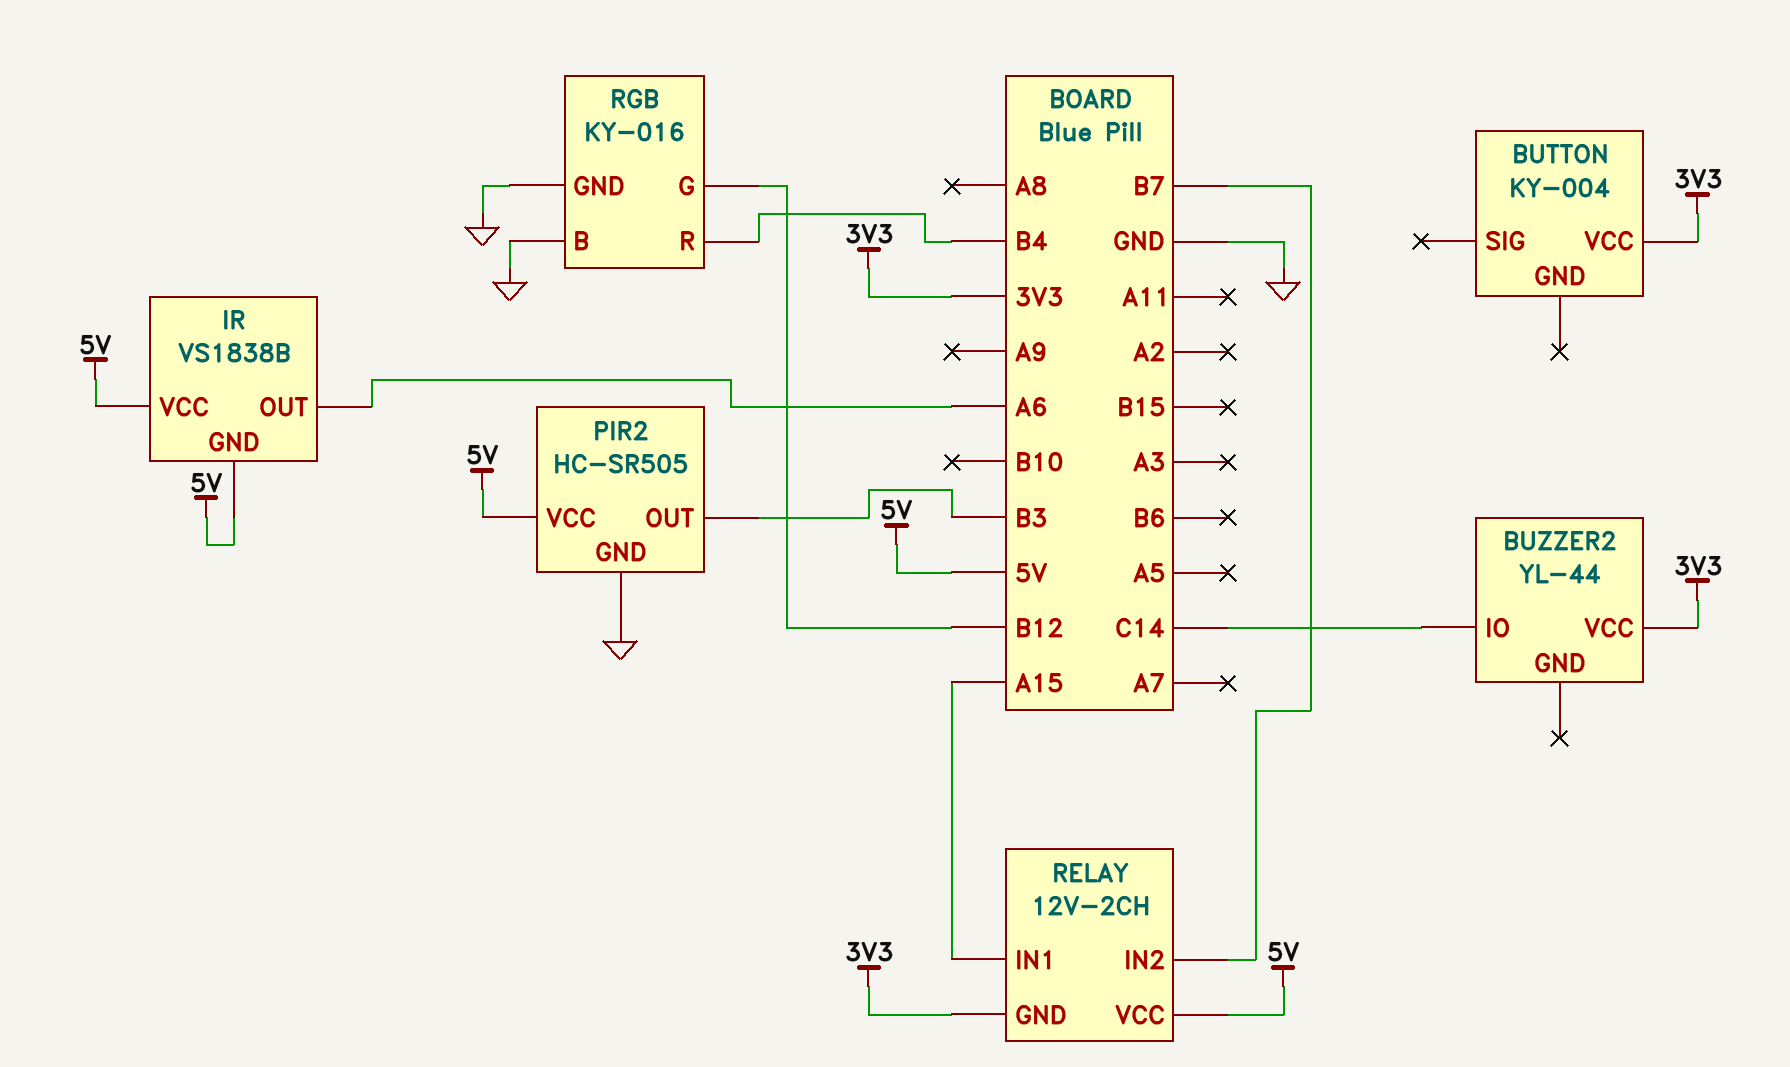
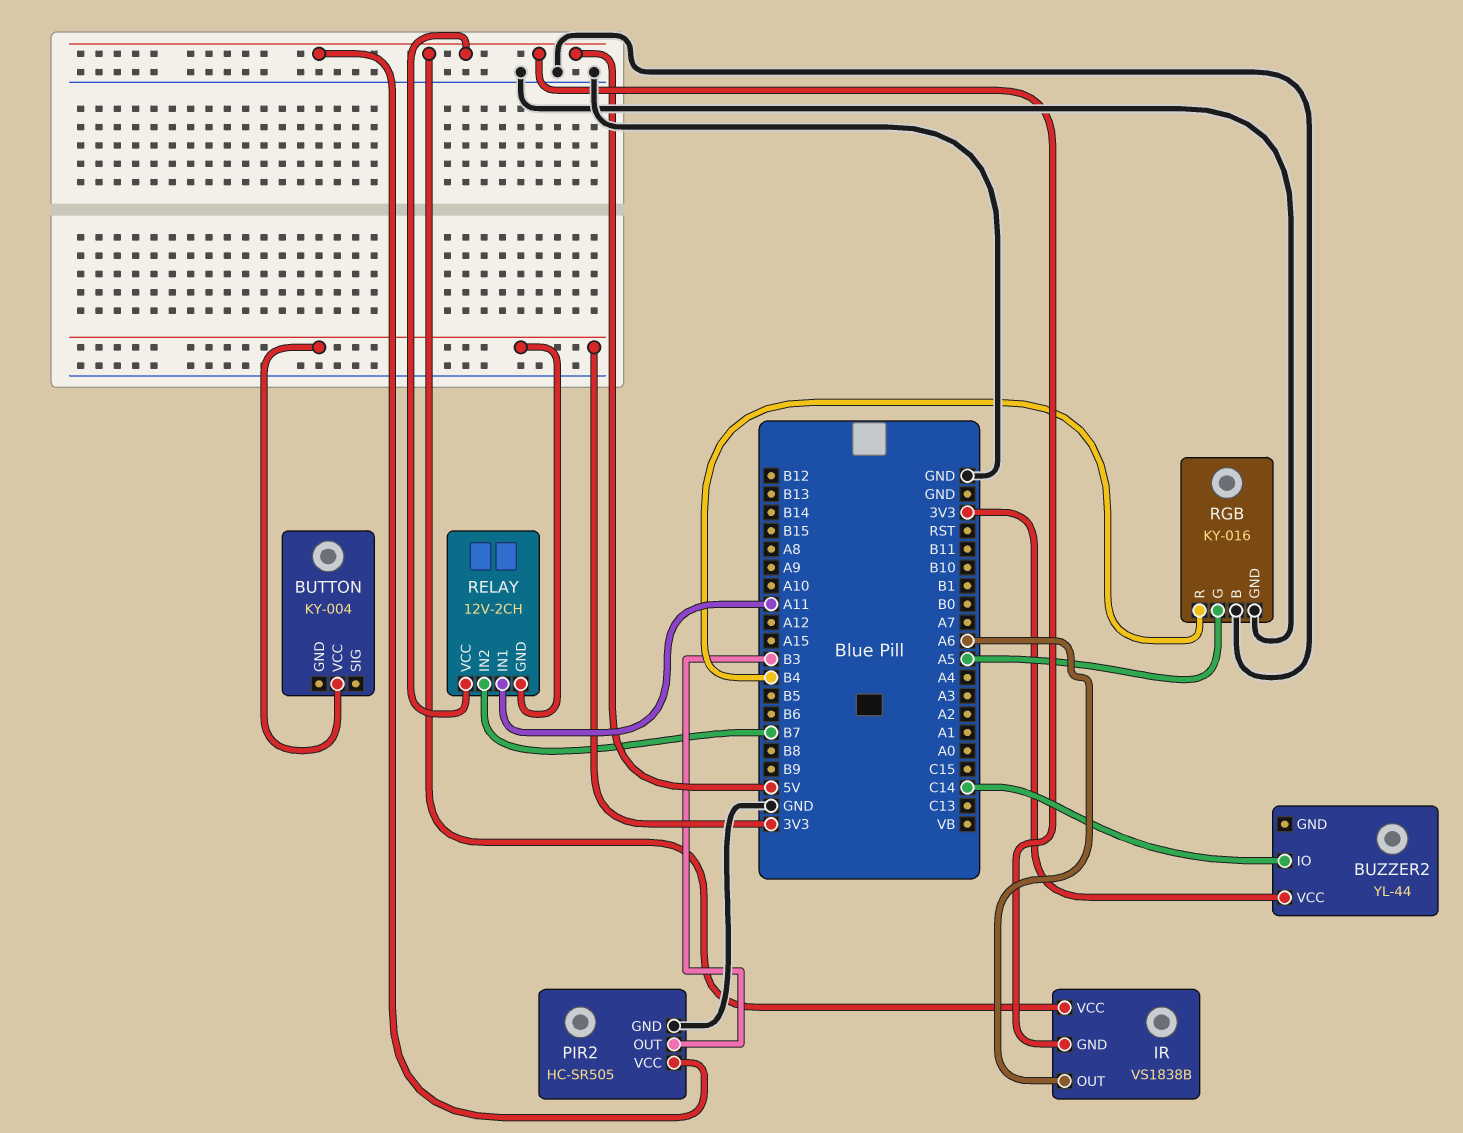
RELAY pin IN1: A15 -> A11
RGB pin G: B12 -> A5

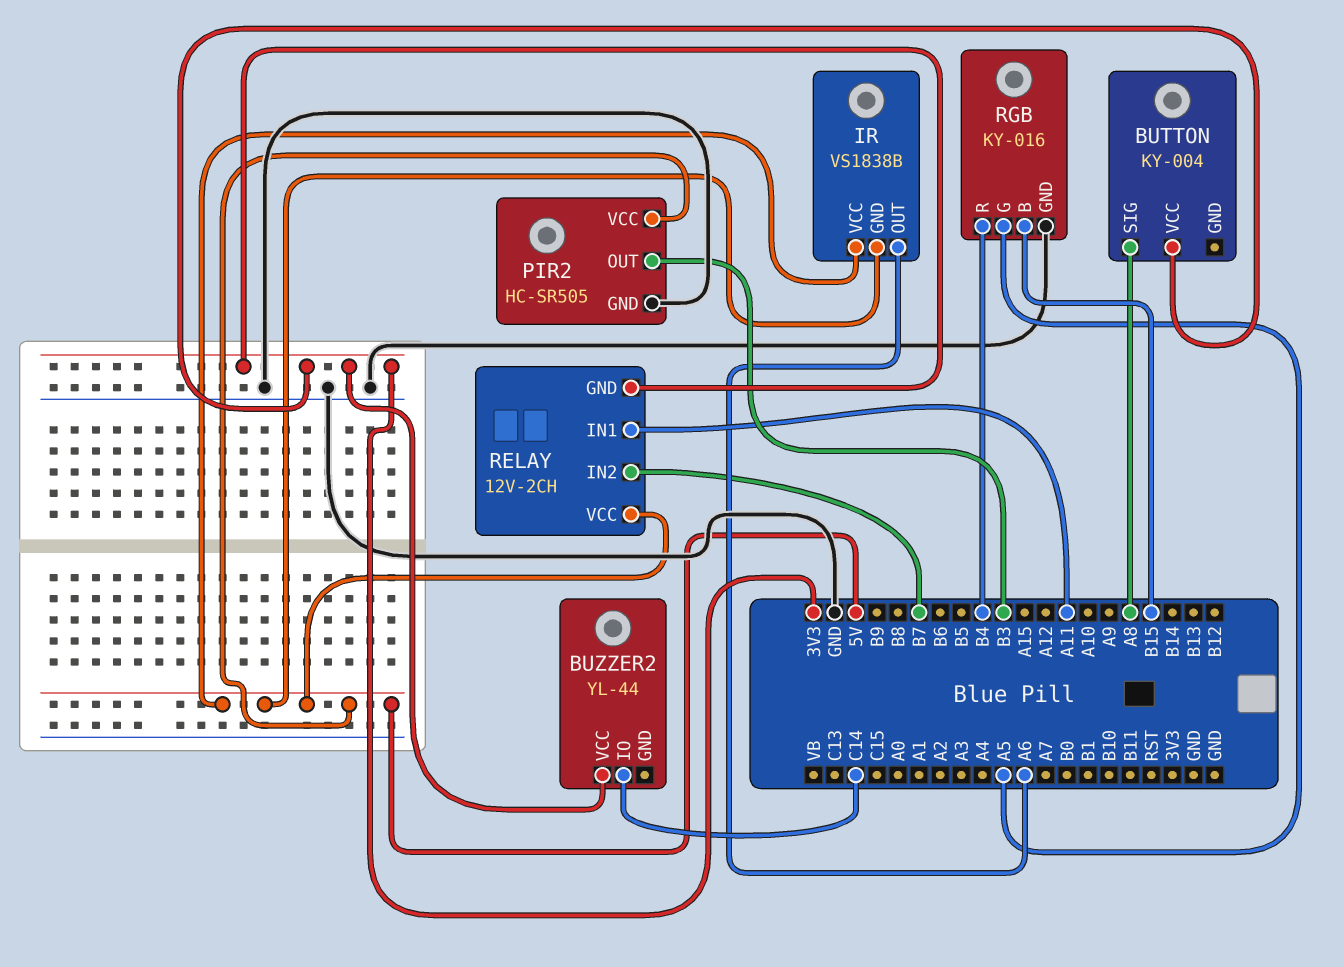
BUTTON pin SIG: none -> A8
RGB pin B: GND -> B15

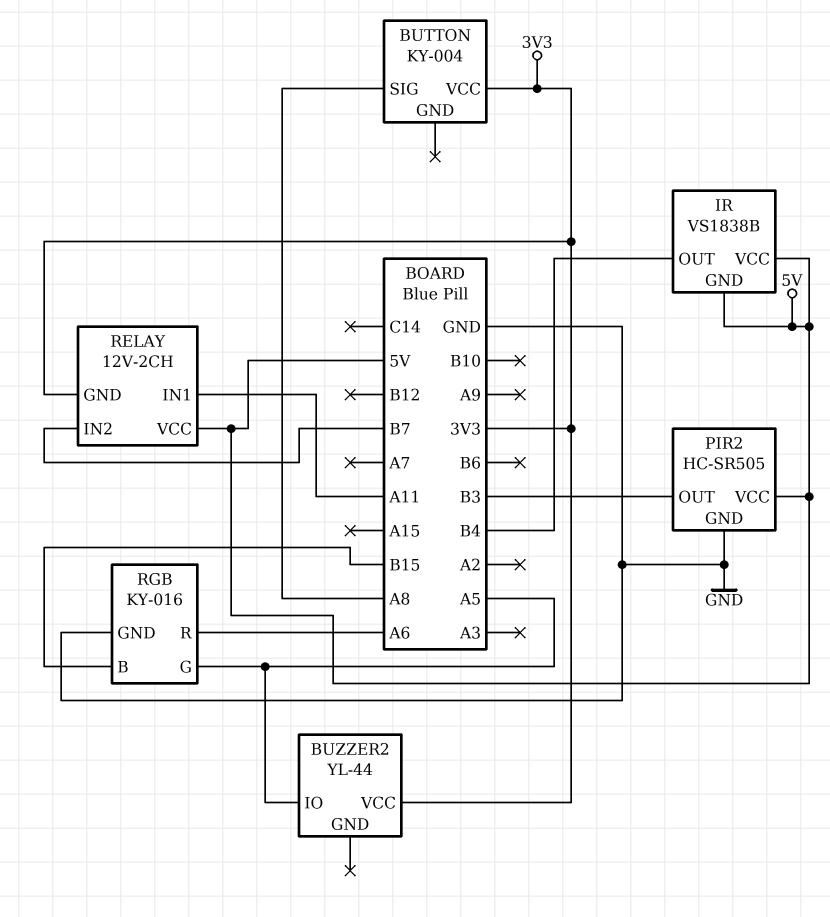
BUZZER2 pin IO: C14 -> A5
IR pin OUT: A6 -> B4
RGB pin R: B4 -> A6

